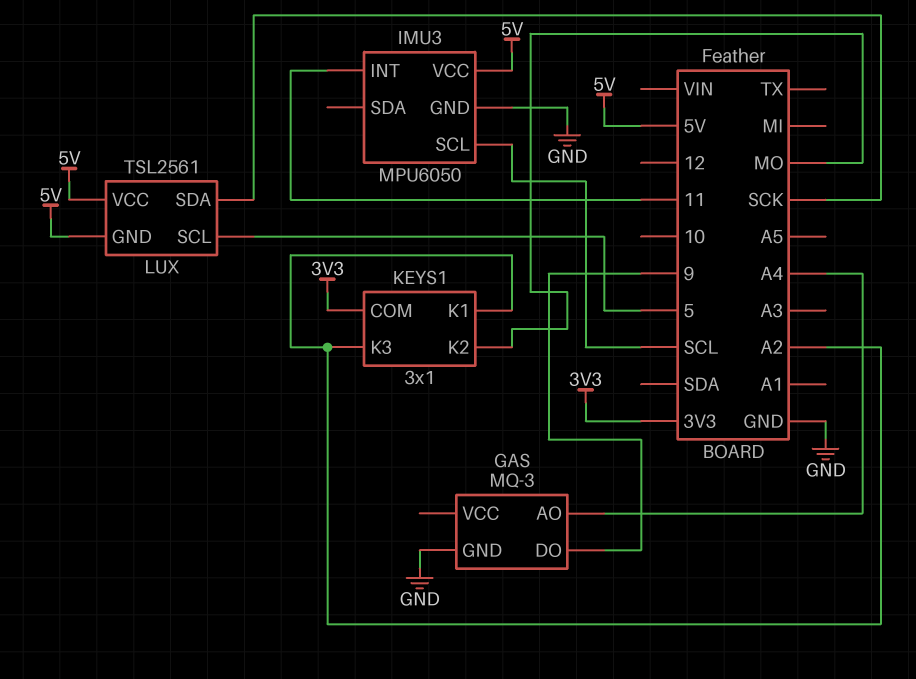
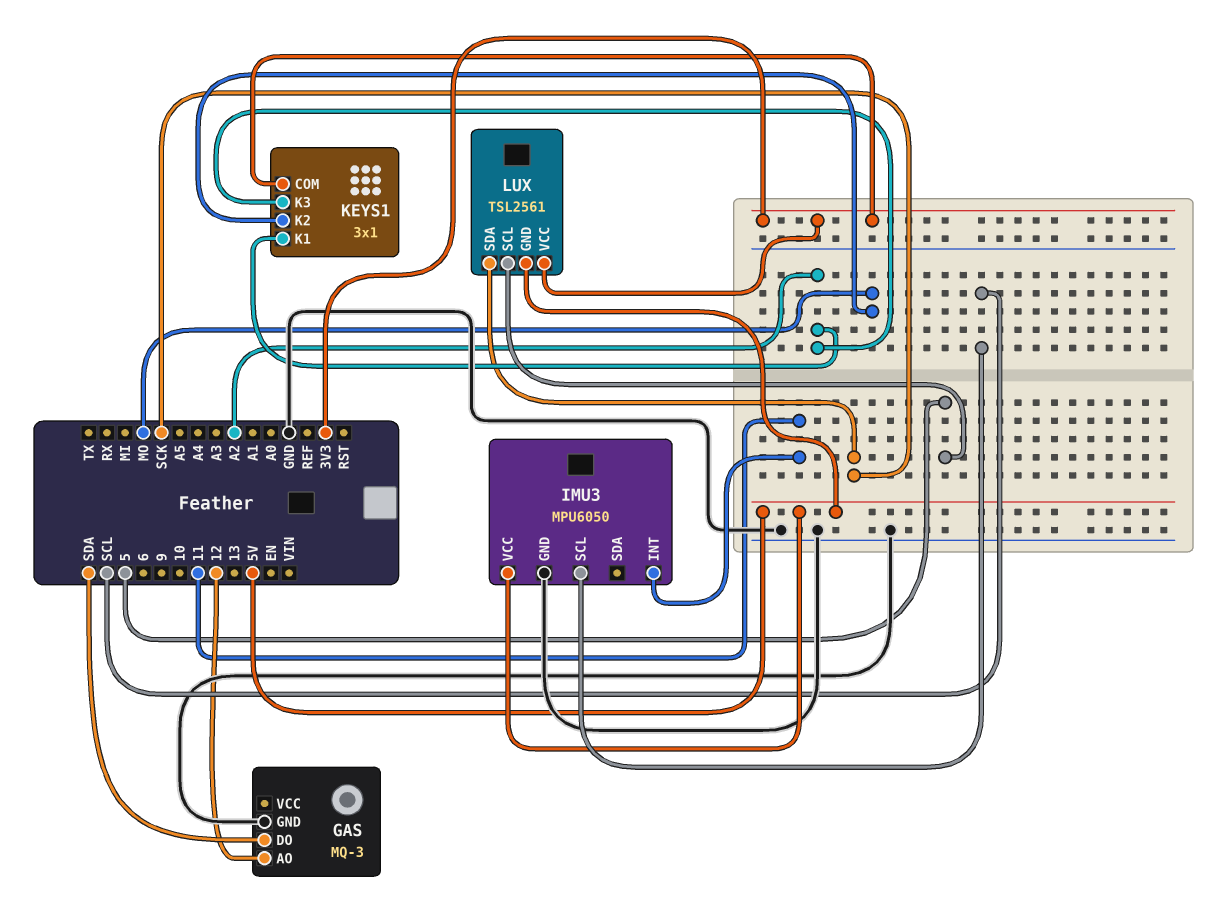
GAS pin AO: A4 -> 12
GAS pin DO: 9 -> SDA
LUX pin VCC: 5V -> 3V3

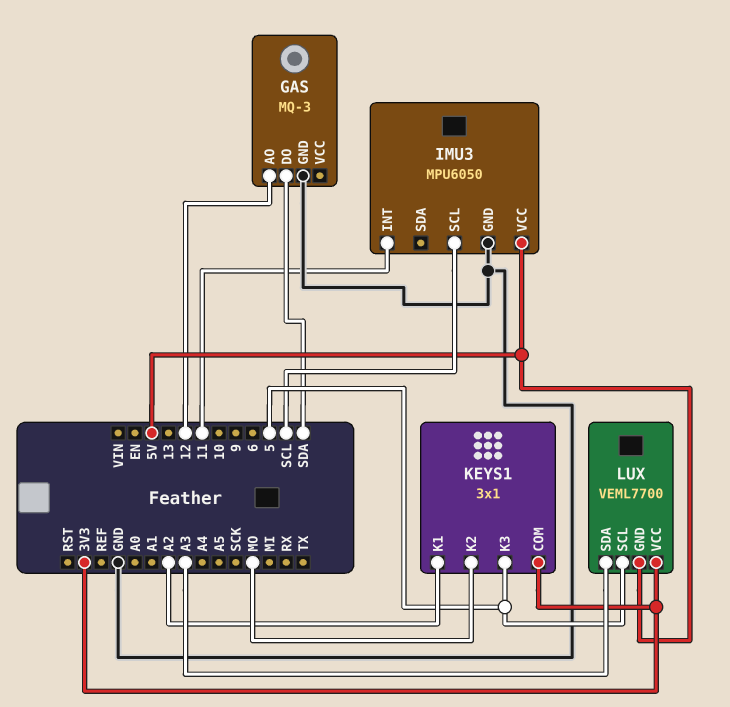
KEYS1 pin K3: A2 -> 5
LUX: TSL2561 -> VEML7700
LUX pin SDA: SCK -> A3

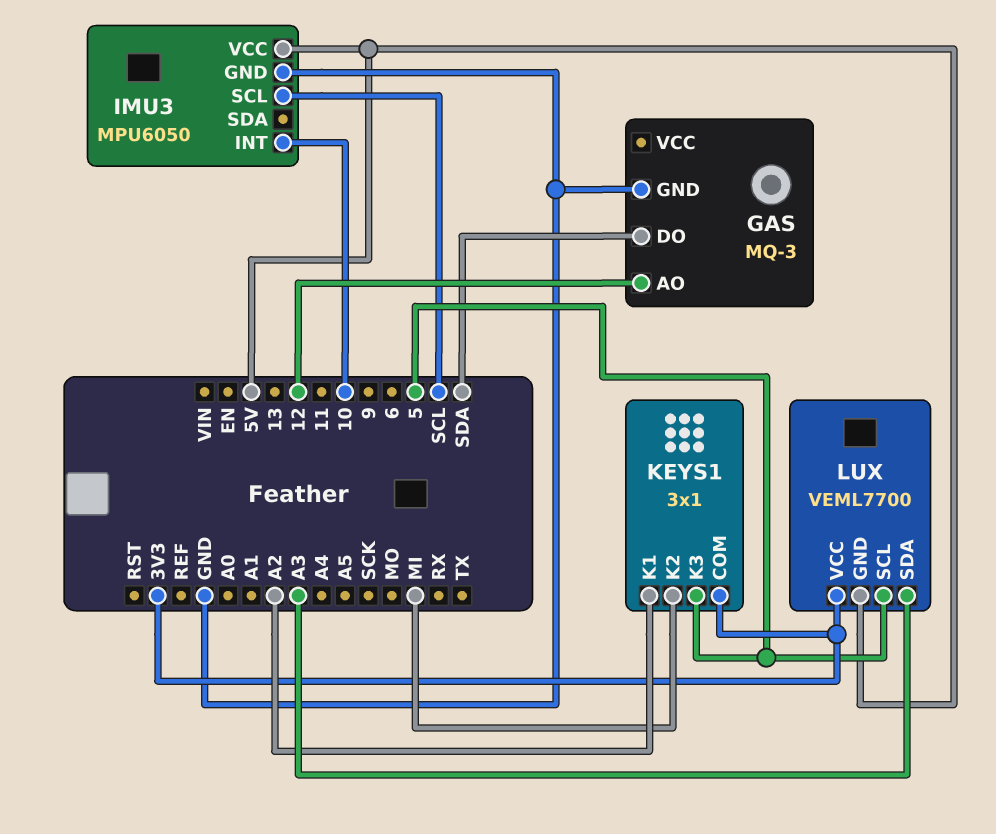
IMU3 pin INT: 11 -> 10
KEYS1 pin K2: MO -> MI

